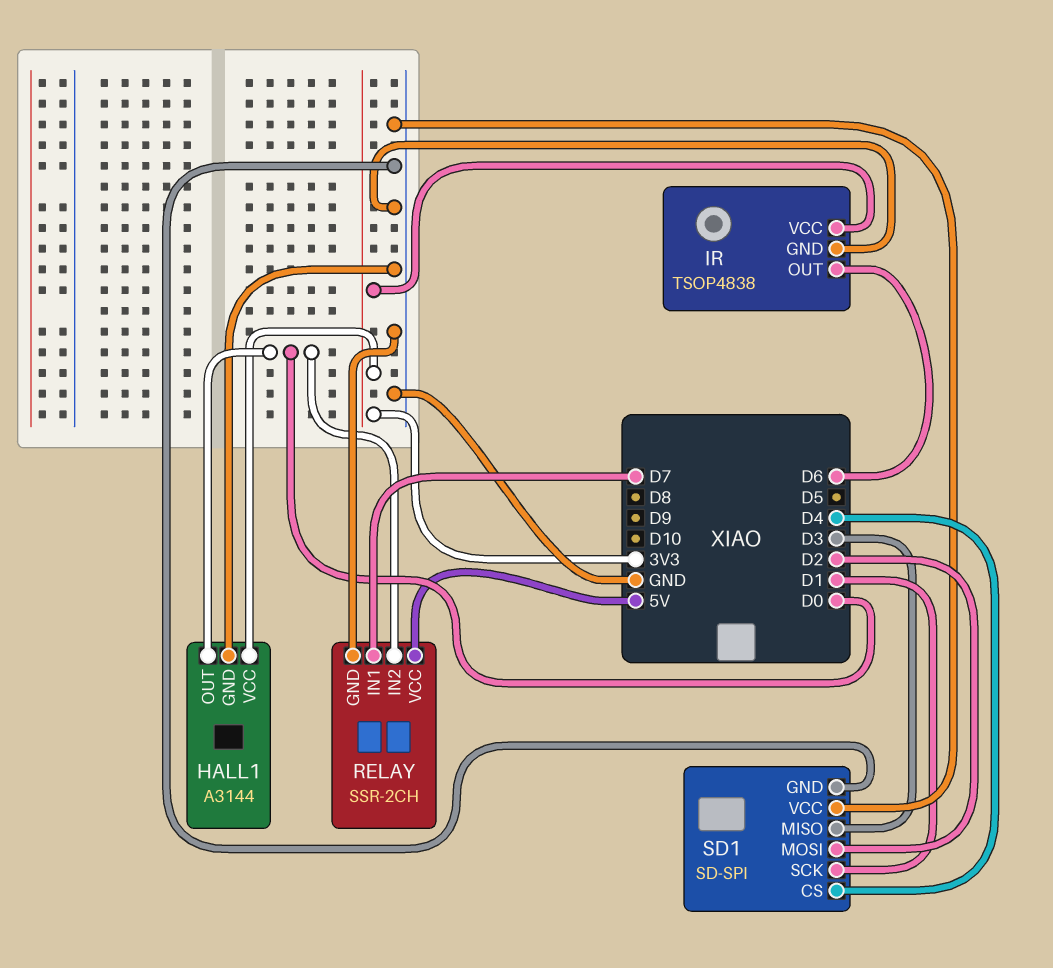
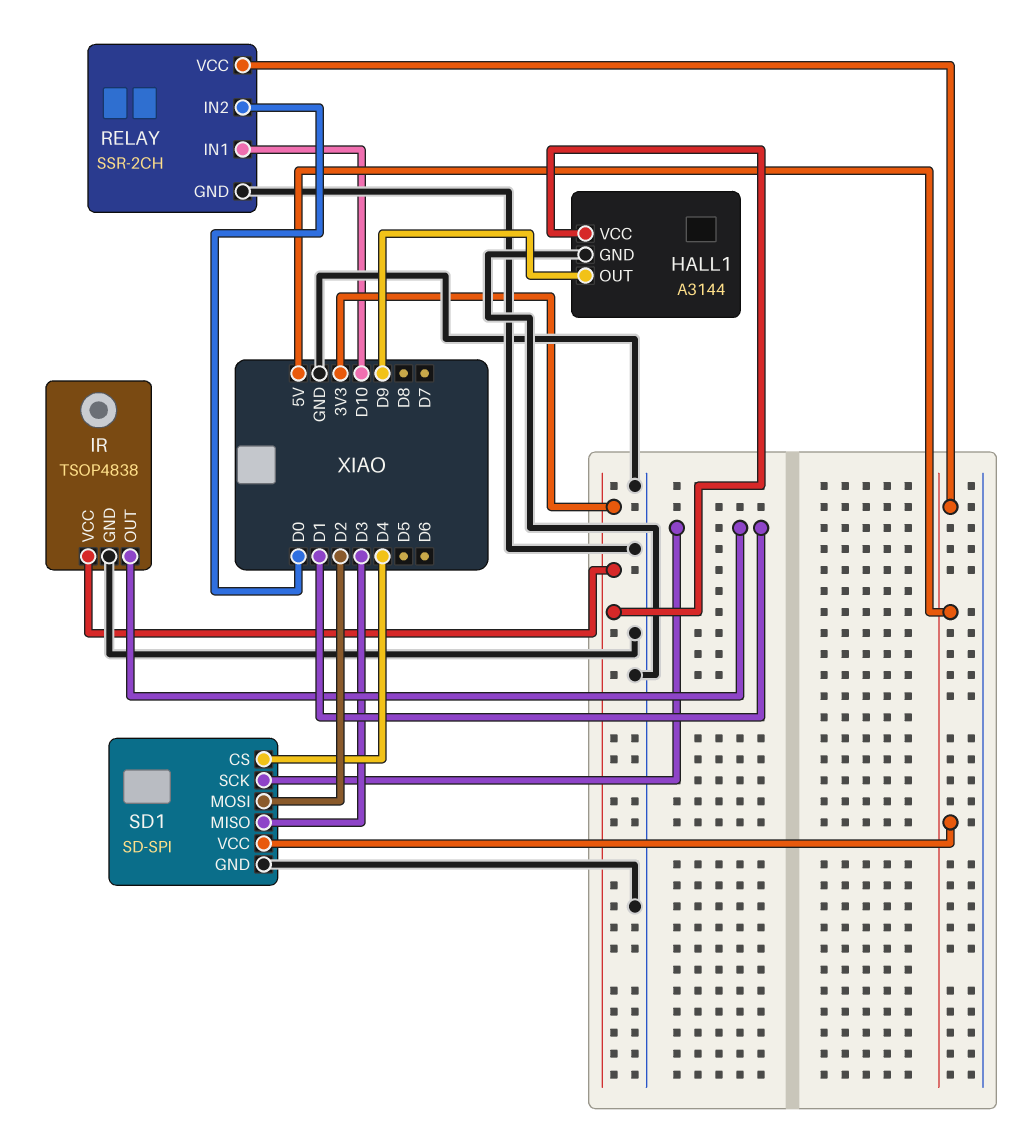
HALL1 pin OUT: D0 -> D9
IR pin OUT: D6 -> D1
RELAY pin IN1: D7 -> D10
SD1 pin VCC: GND -> 5V

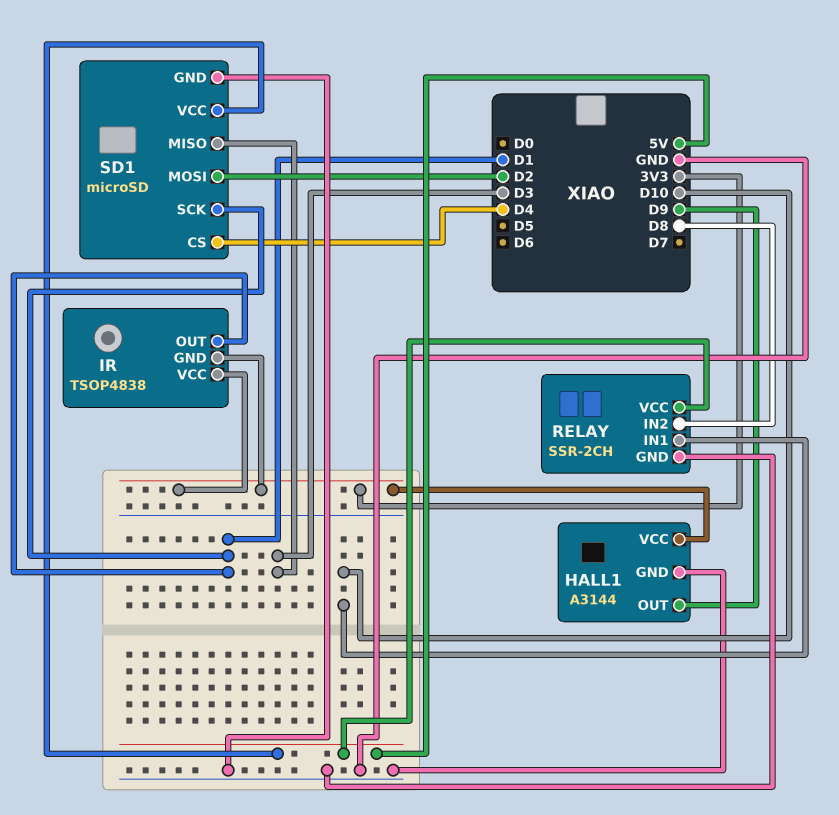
IR pin GND: GND -> 3V3
RELAY pin IN2: D0 -> D8
SD1: SD-SPI -> microSD

